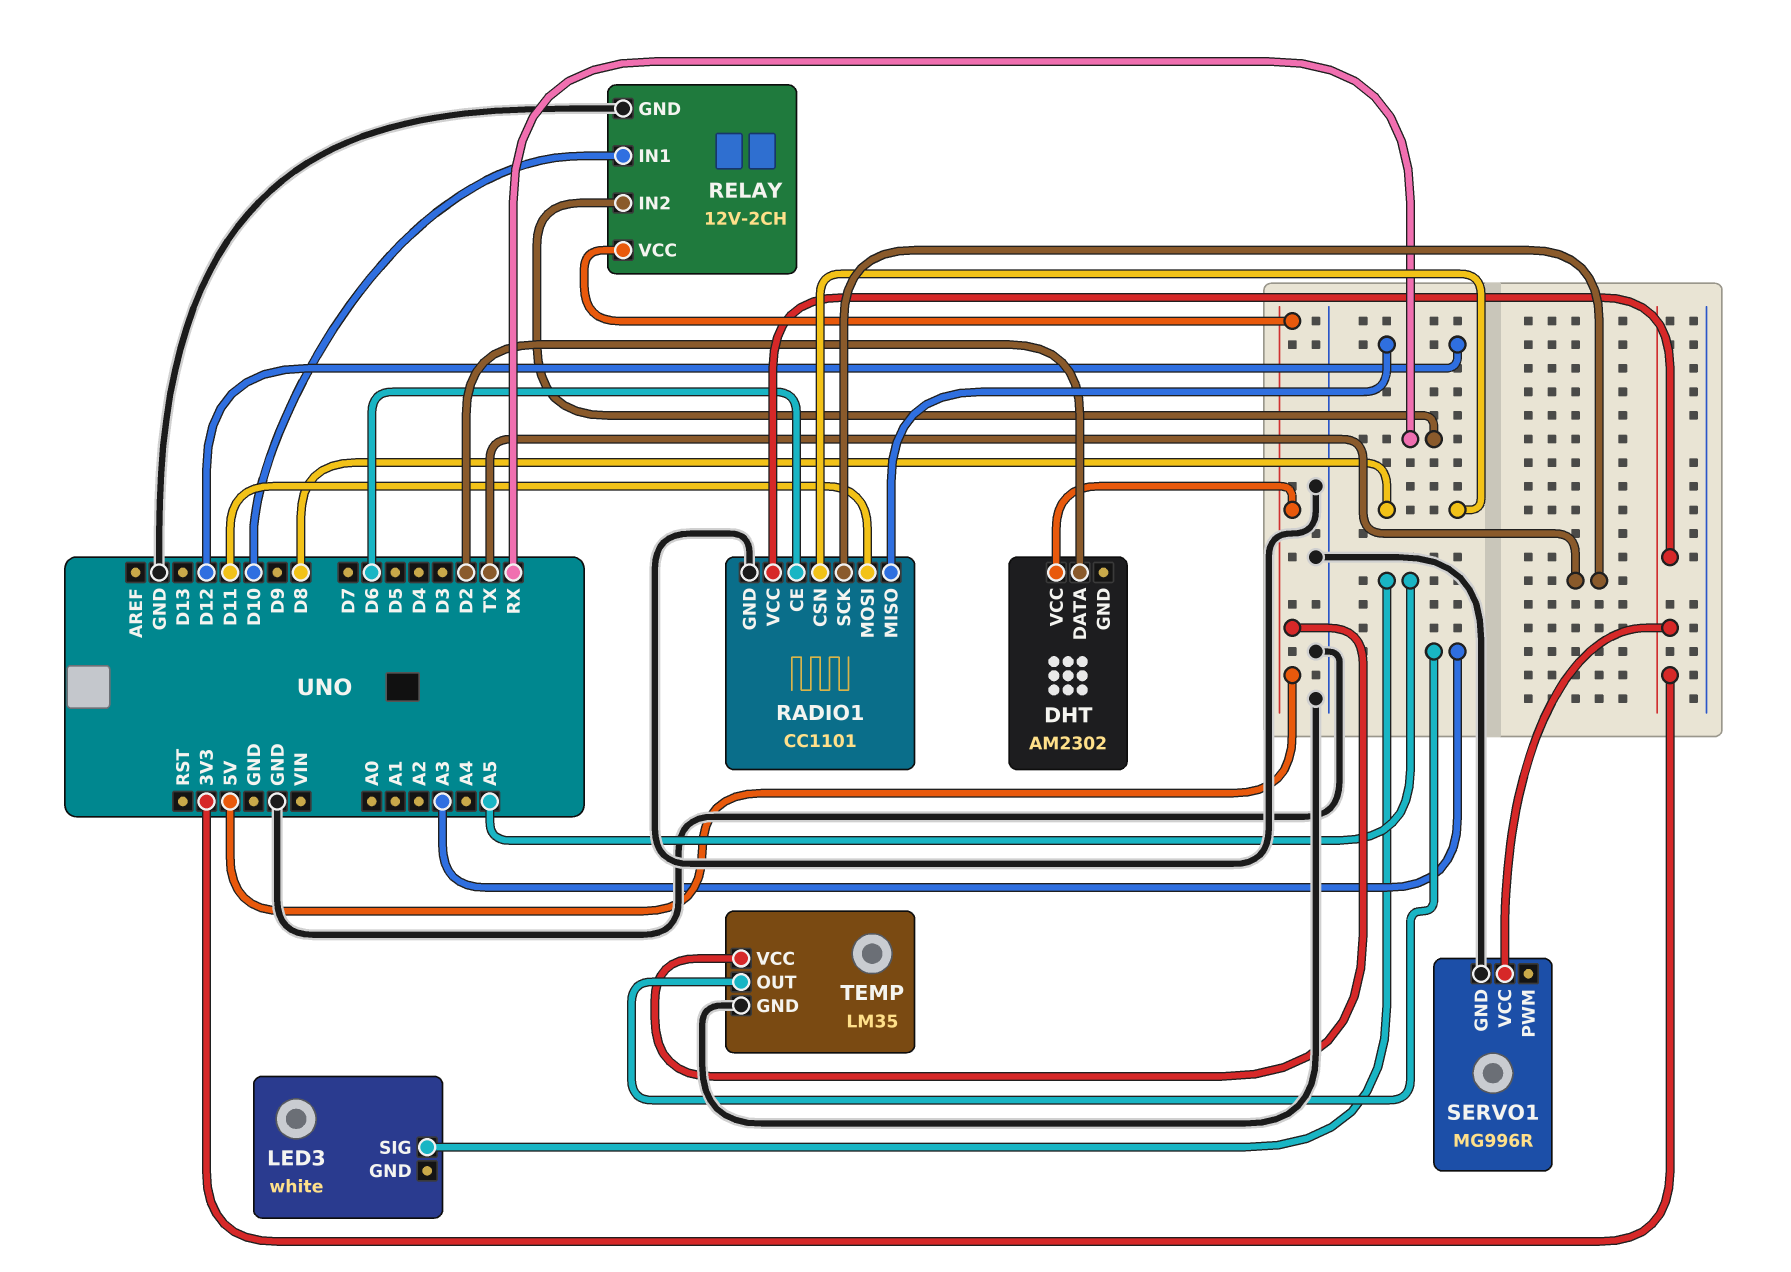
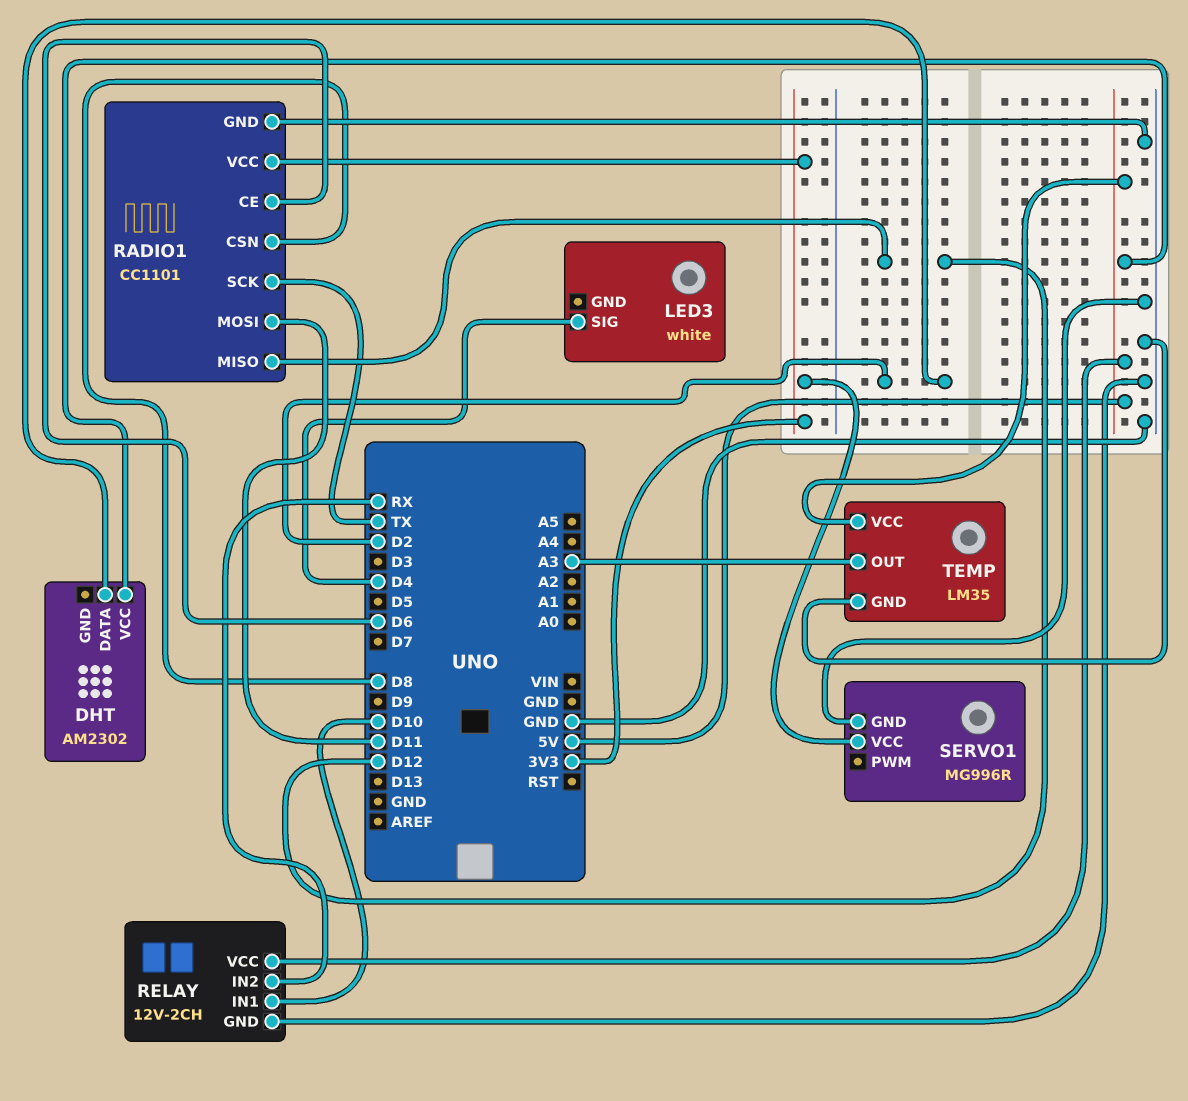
LED3 pin SIG: A5 -> D4

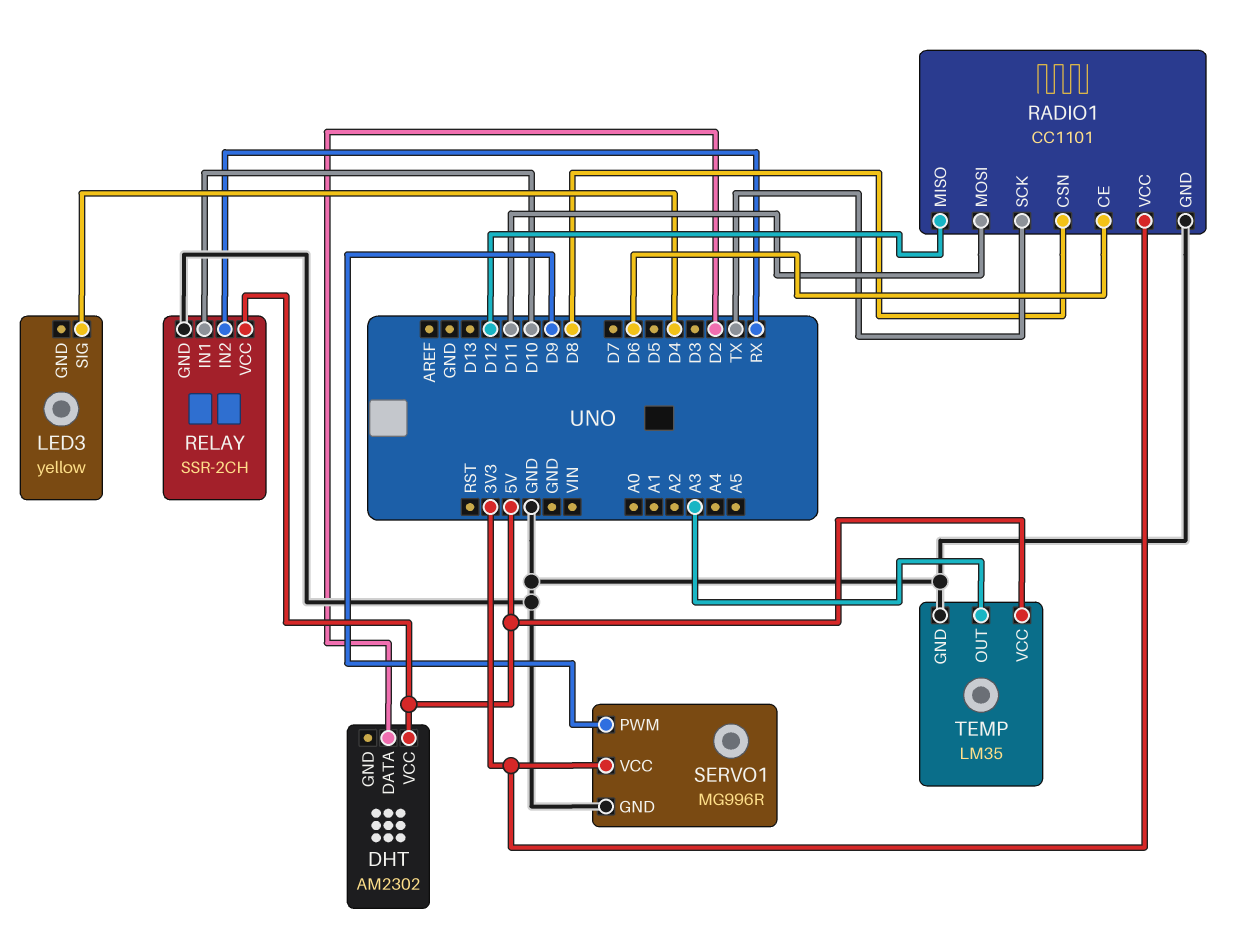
LED3: white -> yellow
RELAY: 12V-2CH -> SSR-2CH
SERVO1 pin PWM: none -> D9

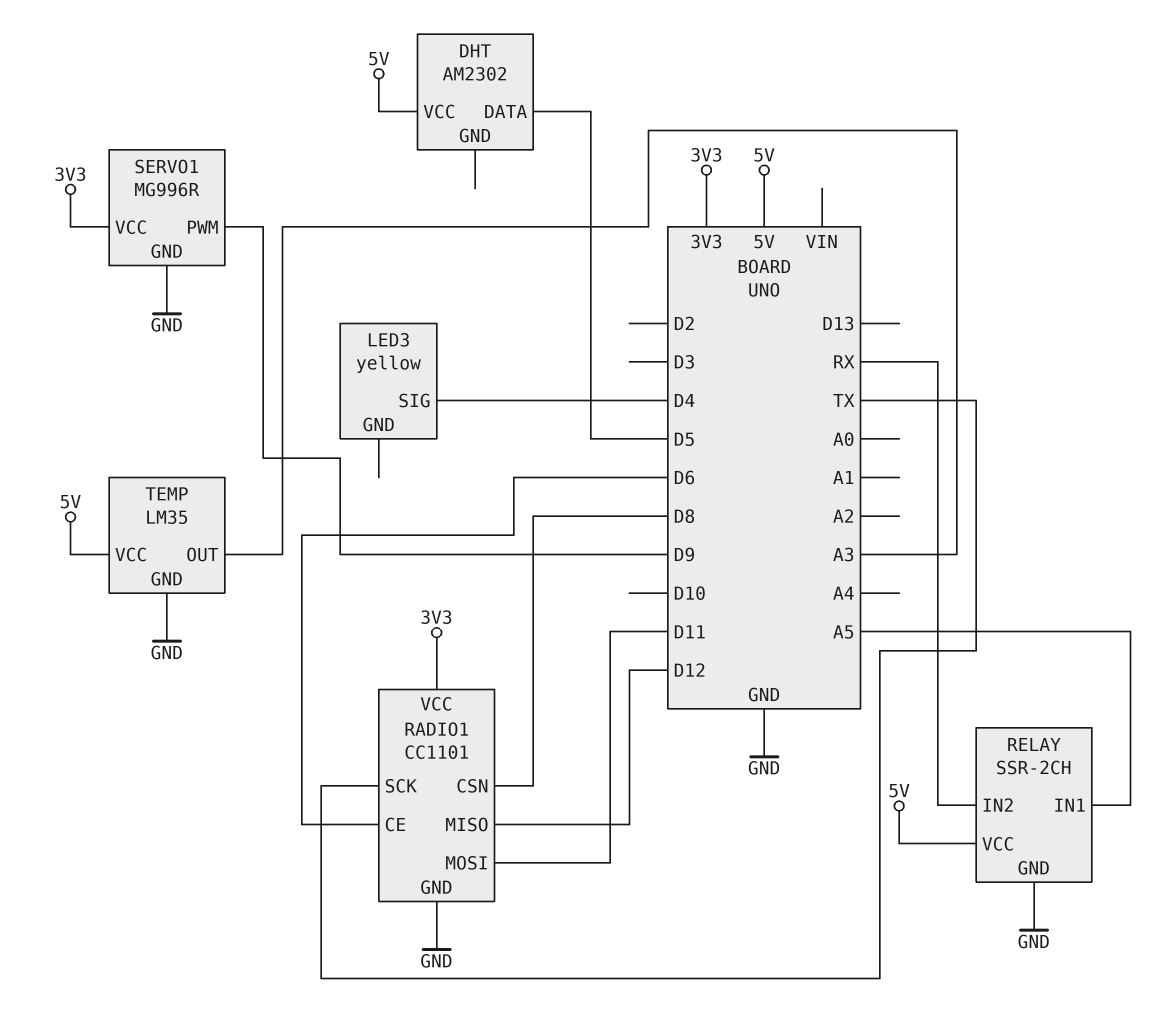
DHT pin DATA: D2 -> D5
RELAY pin IN1: D10 -> A5

